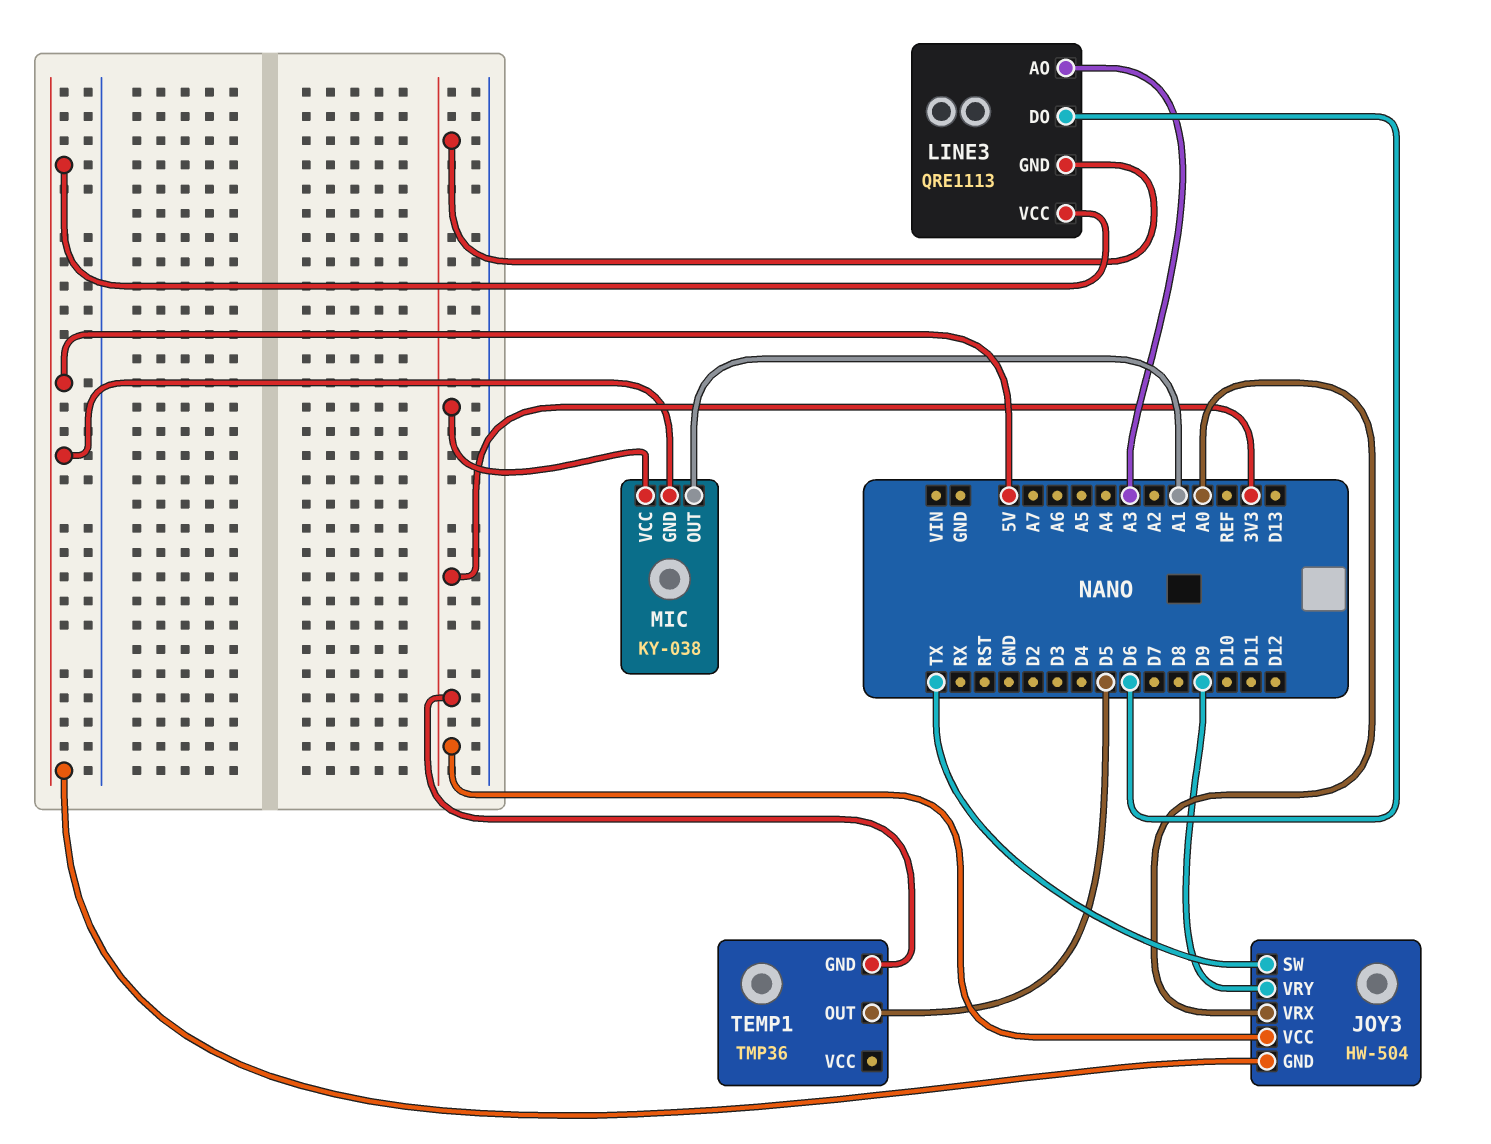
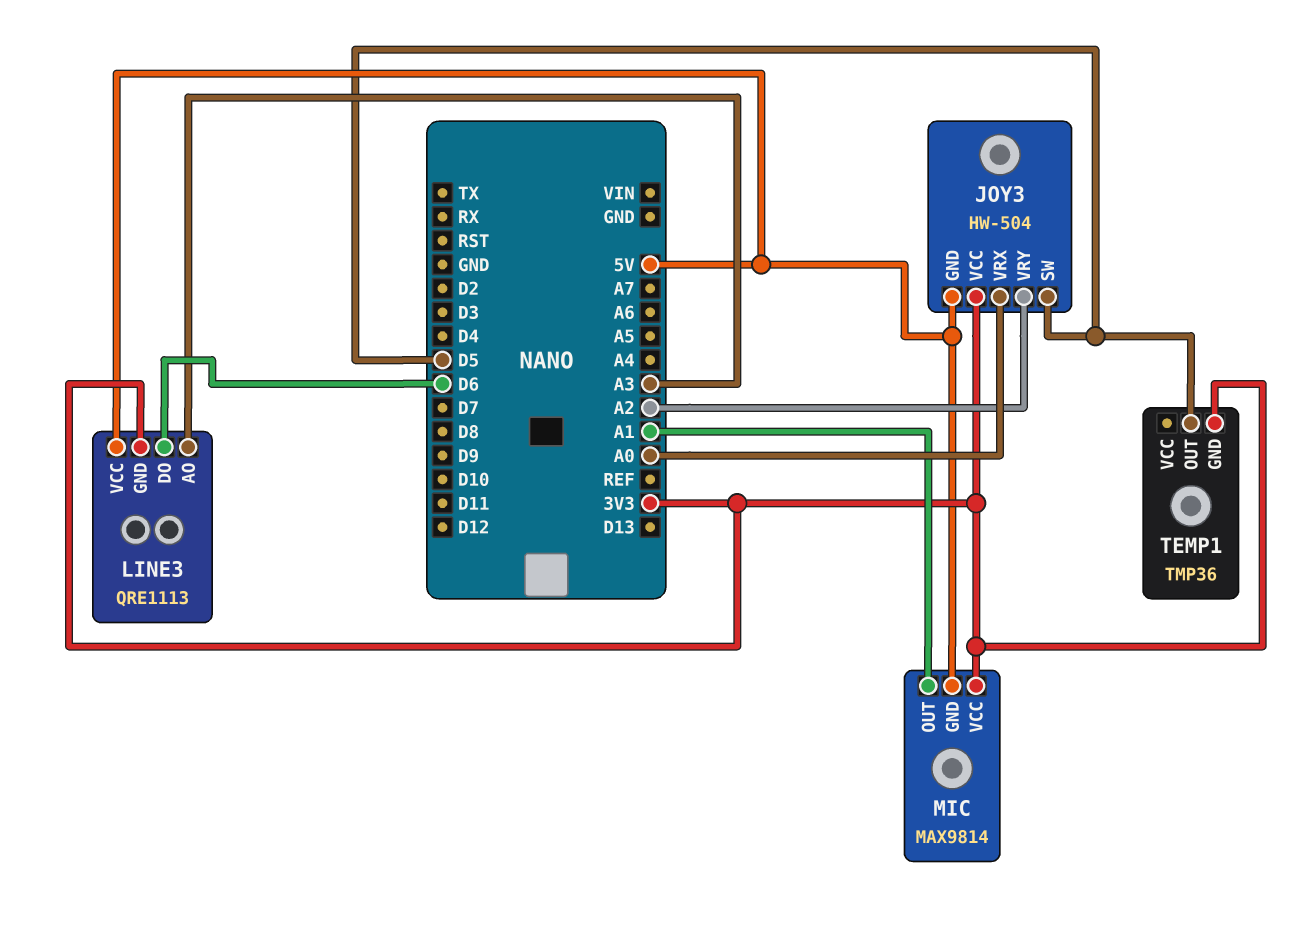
JOY3 pin SW: TX -> D5
JOY3 pin VRY: D9 -> A2
MIC: KY-038 -> MAX9814

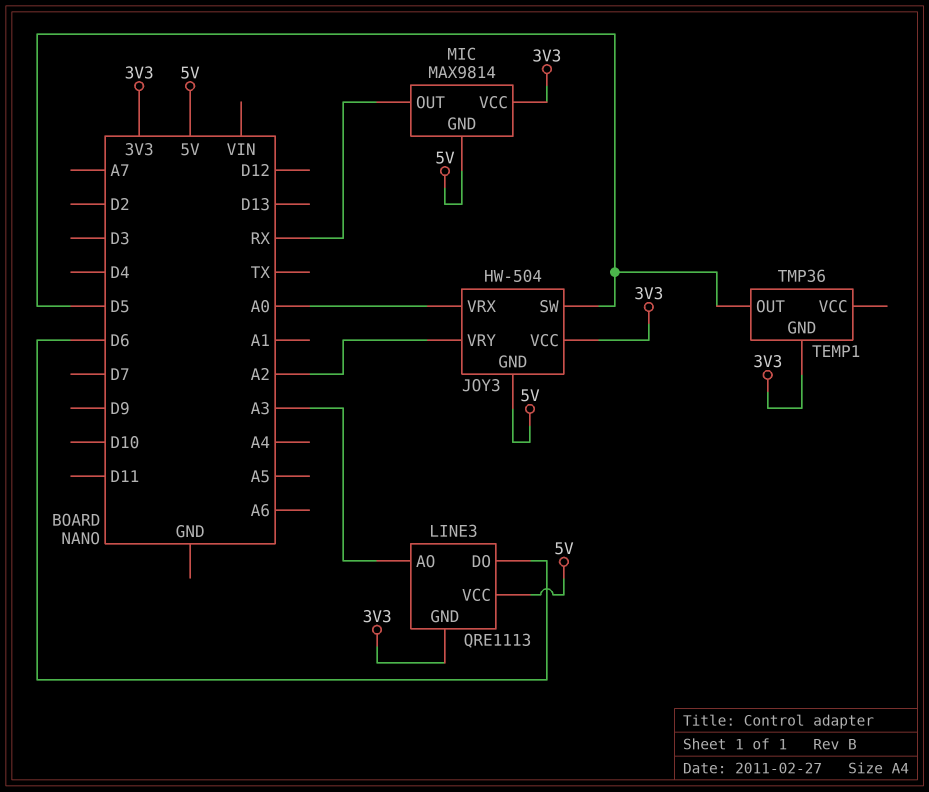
MIC pin OUT: A1 -> RX

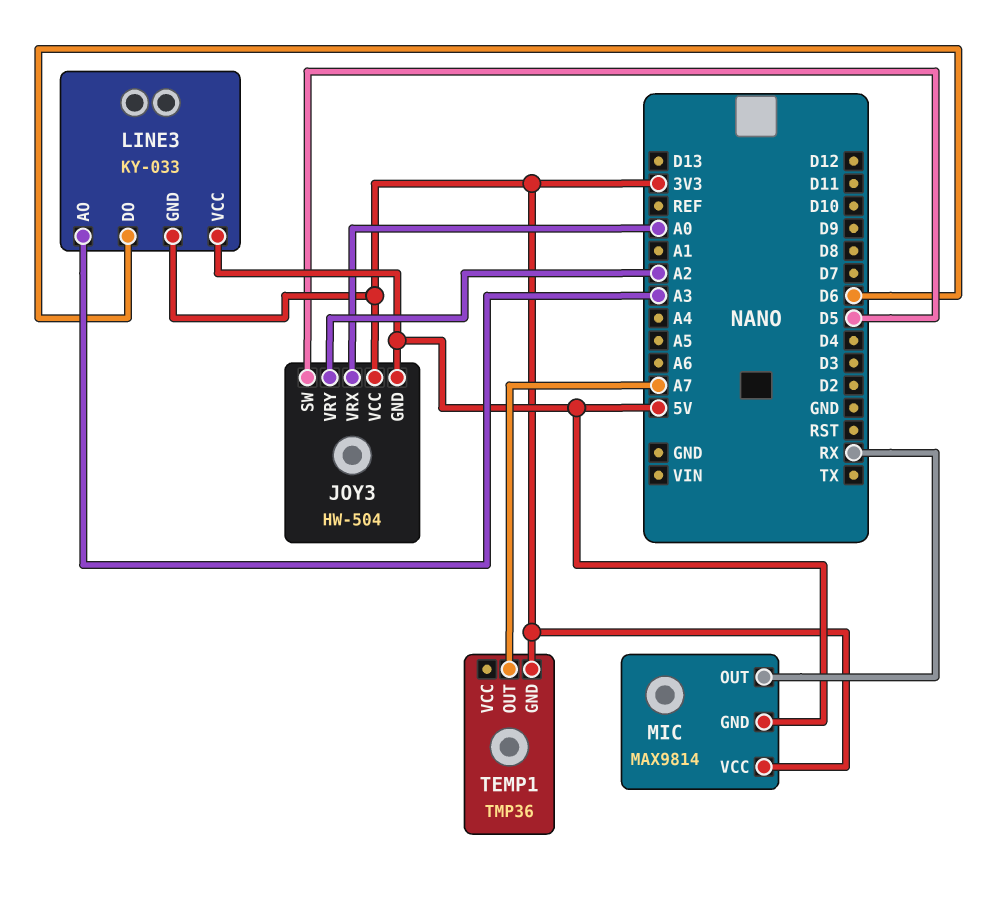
LINE3: QRE1113 -> KY-033
TEMP1 pin OUT: D5 -> A7

